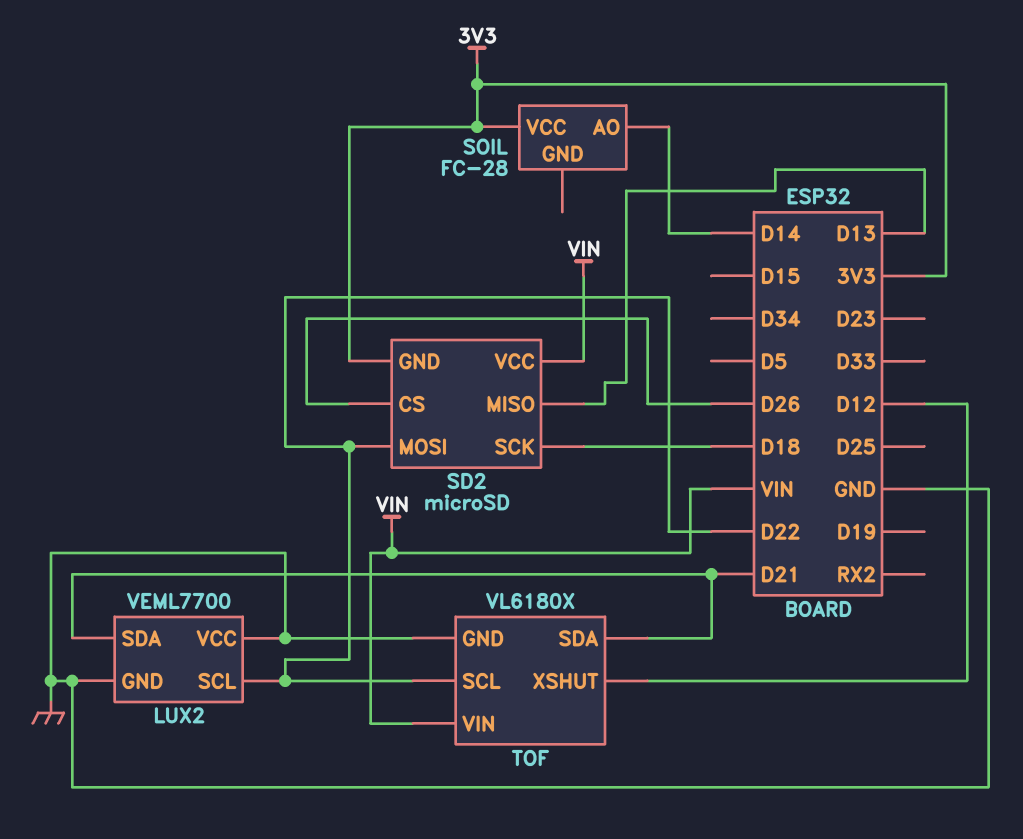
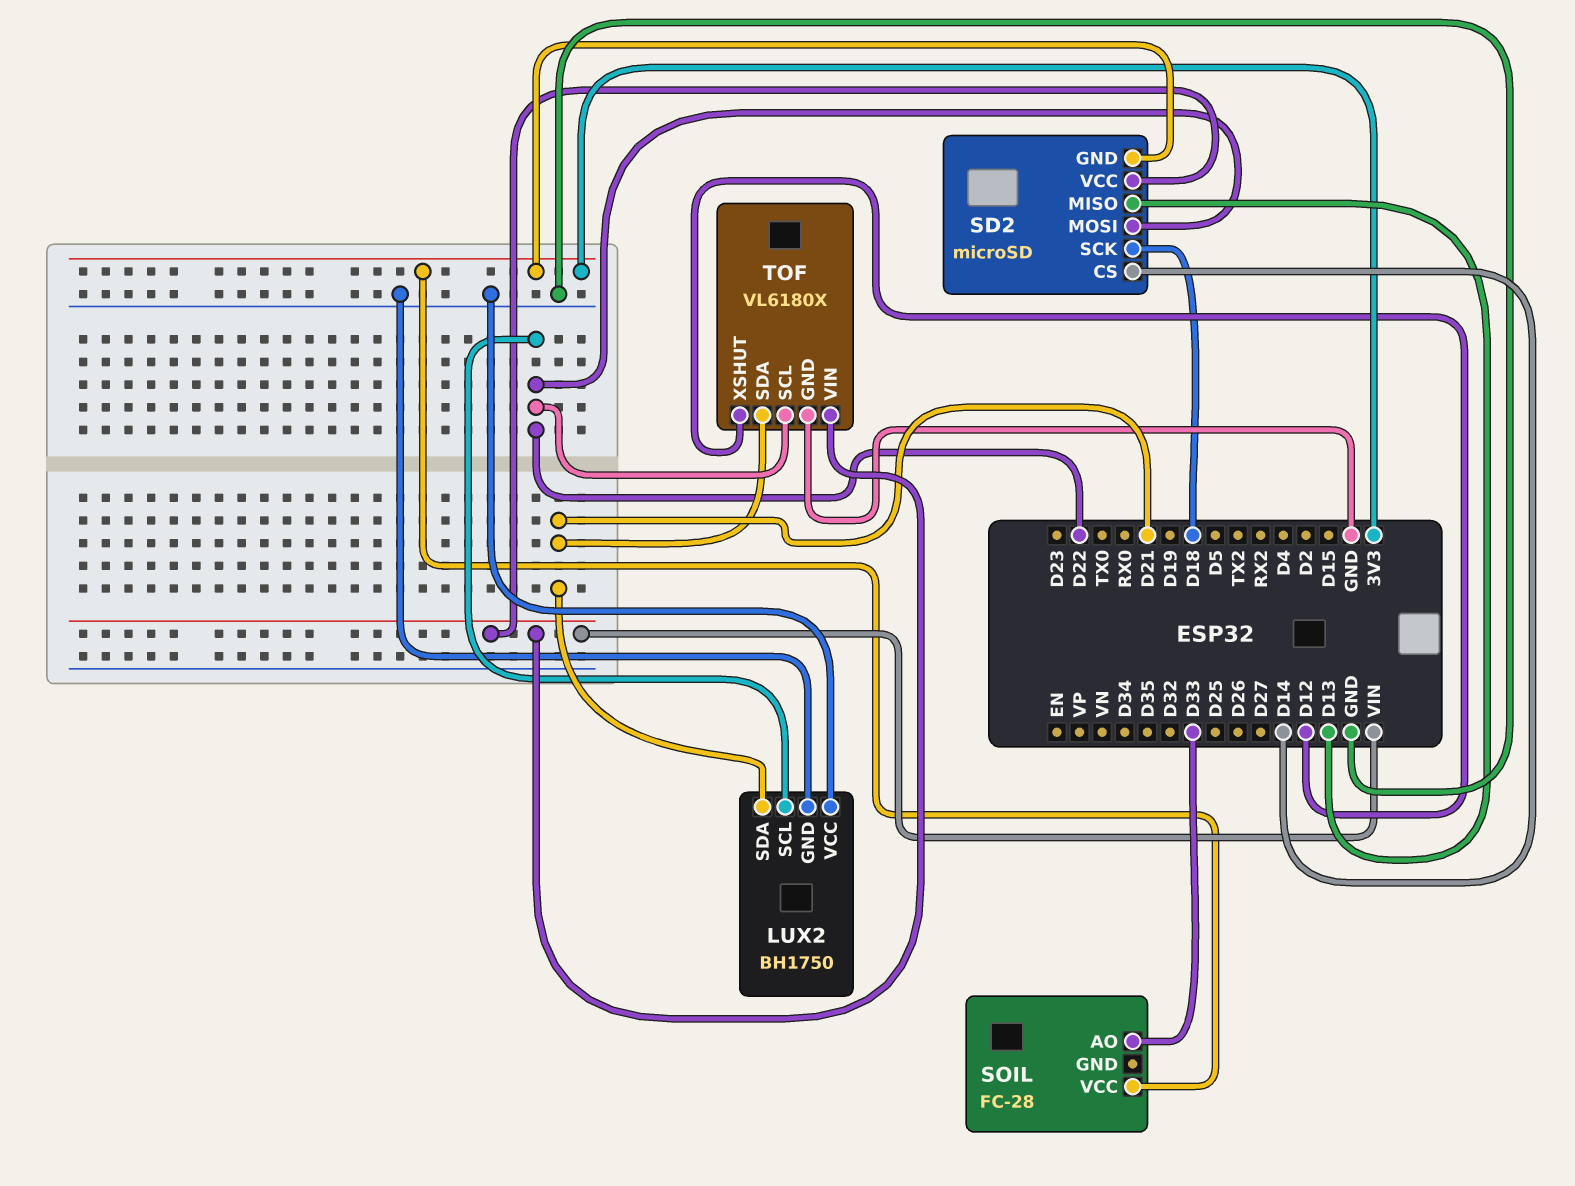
LUX2: VEML7700 -> BH1750
SD2 pin CS: D26 -> D14
SOIL pin AO: D14 -> D33

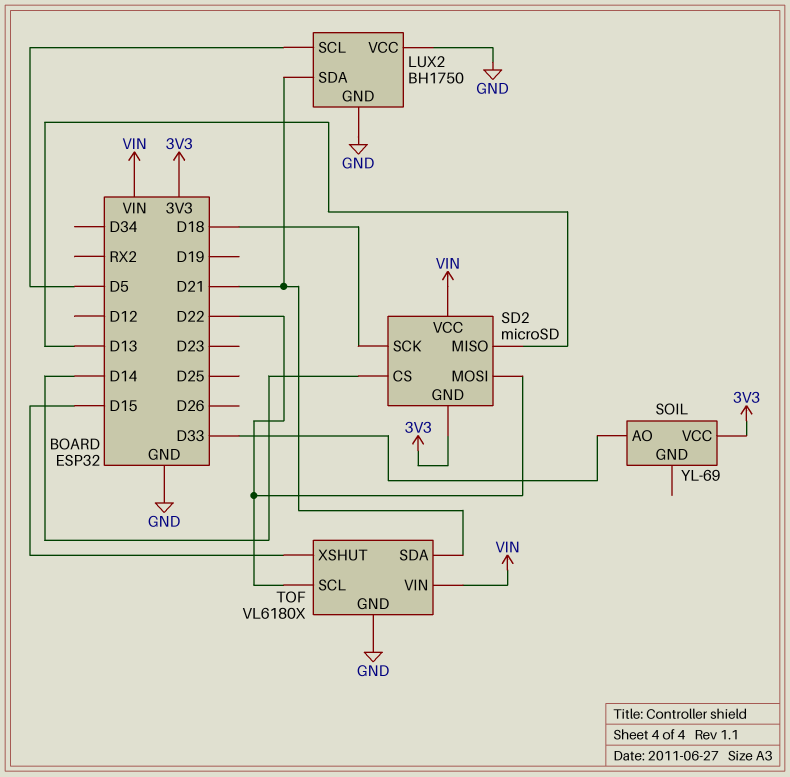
LUX2 pin SCL: D22 -> D5
SOIL: FC-28 -> YL-69
TOF pin XSHUT: D12 -> D15

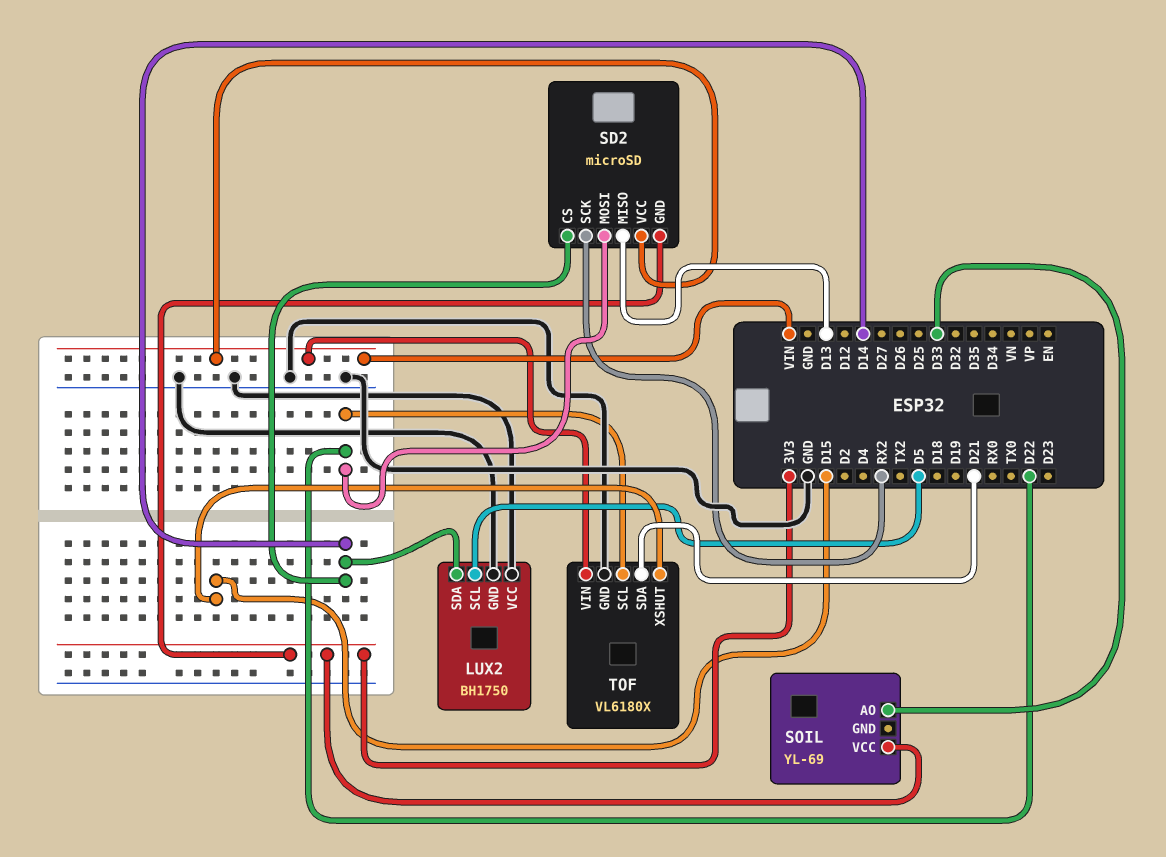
LUX2 pin SDA: D21 -> D14
SD2 pin SCK: D18 -> RX2

